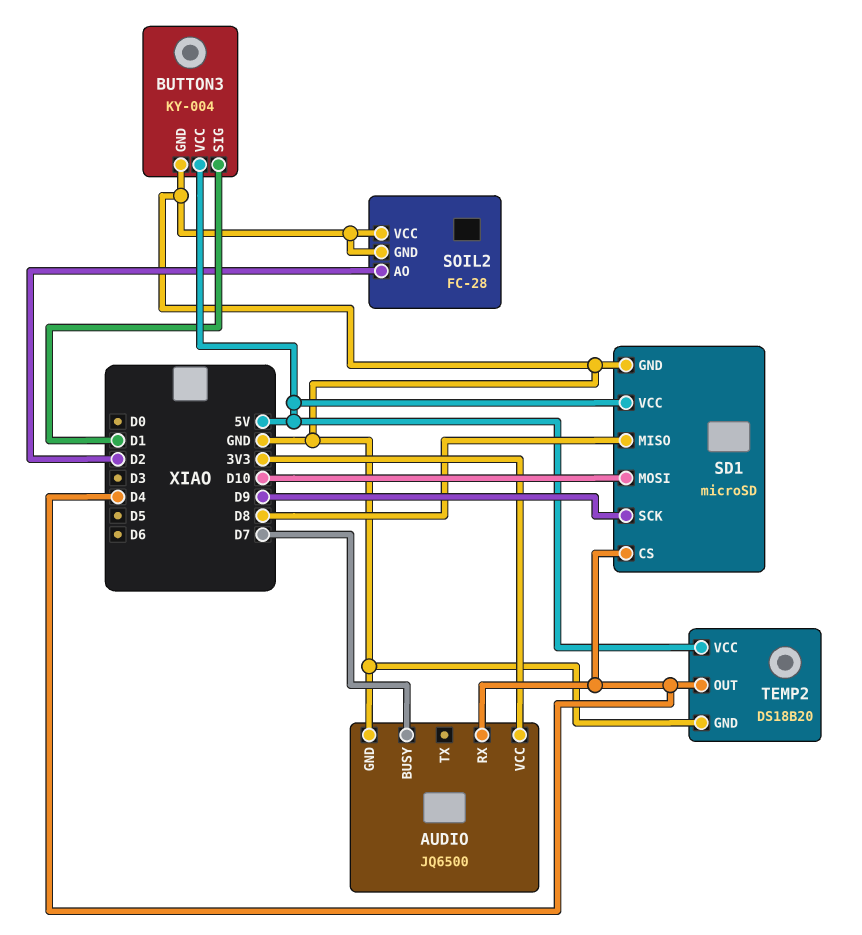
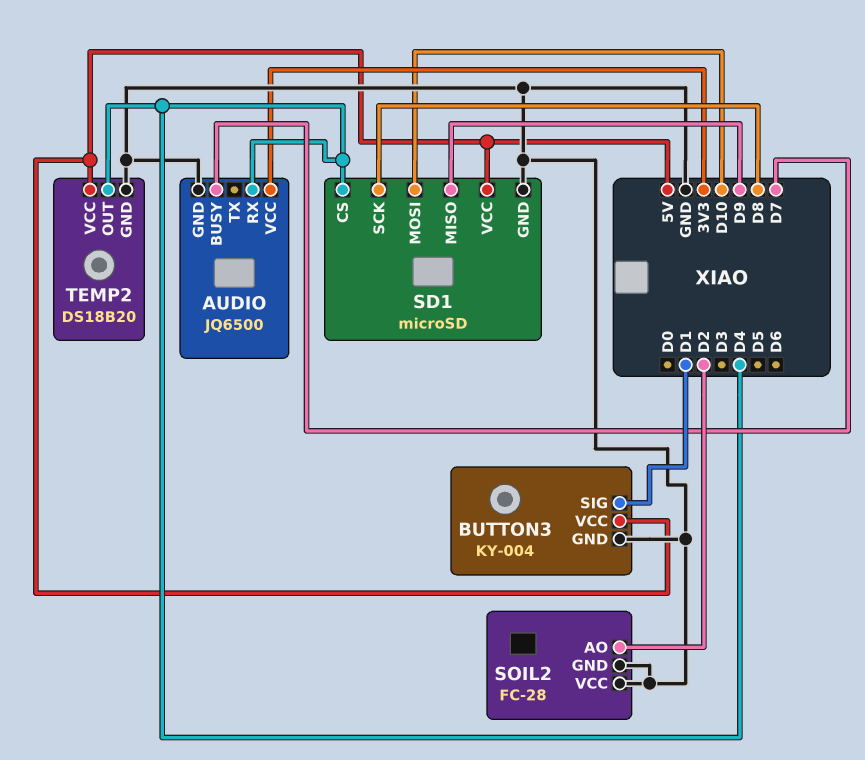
SD1 pin MISO: D8 -> D9
SD1 pin SCK: D9 -> D8

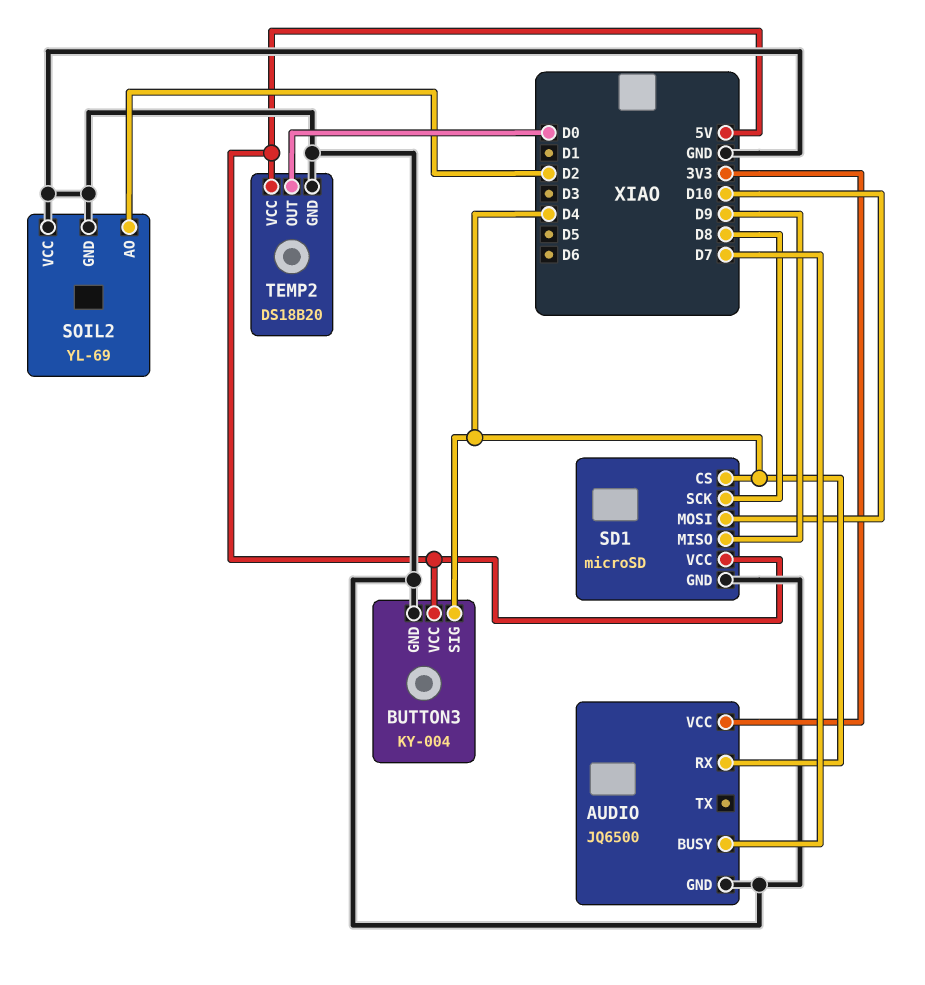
BUTTON3 pin SIG: D1 -> D4
SOIL2: FC-28 -> YL-69
TEMP2 pin OUT: D4 -> D0

